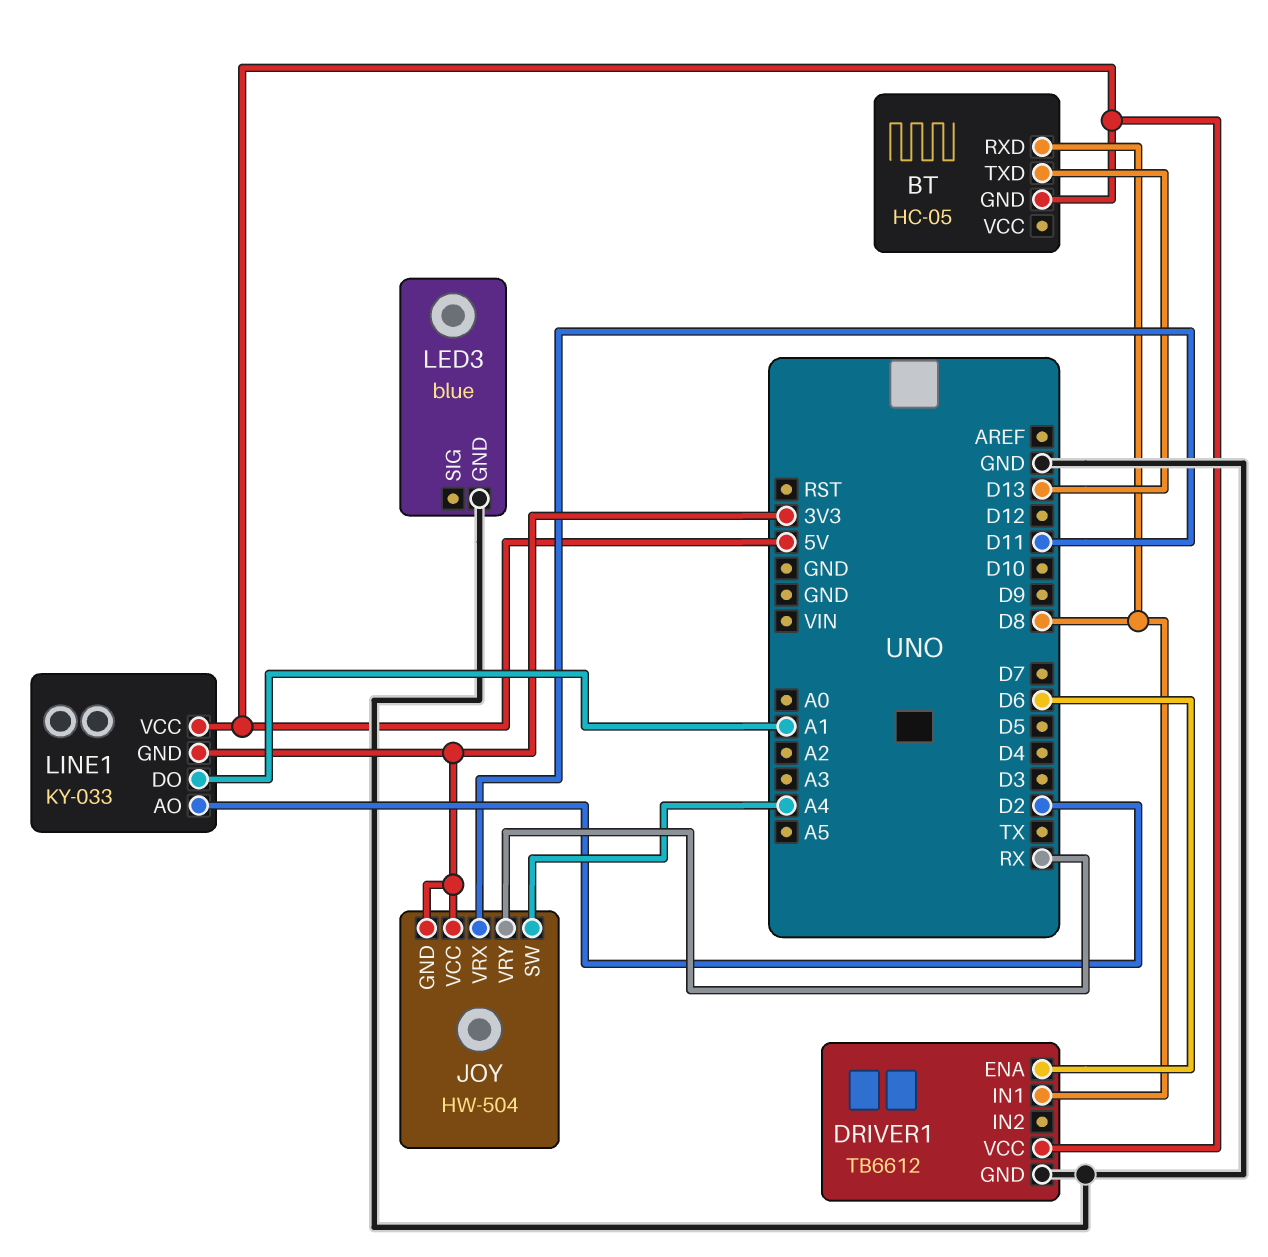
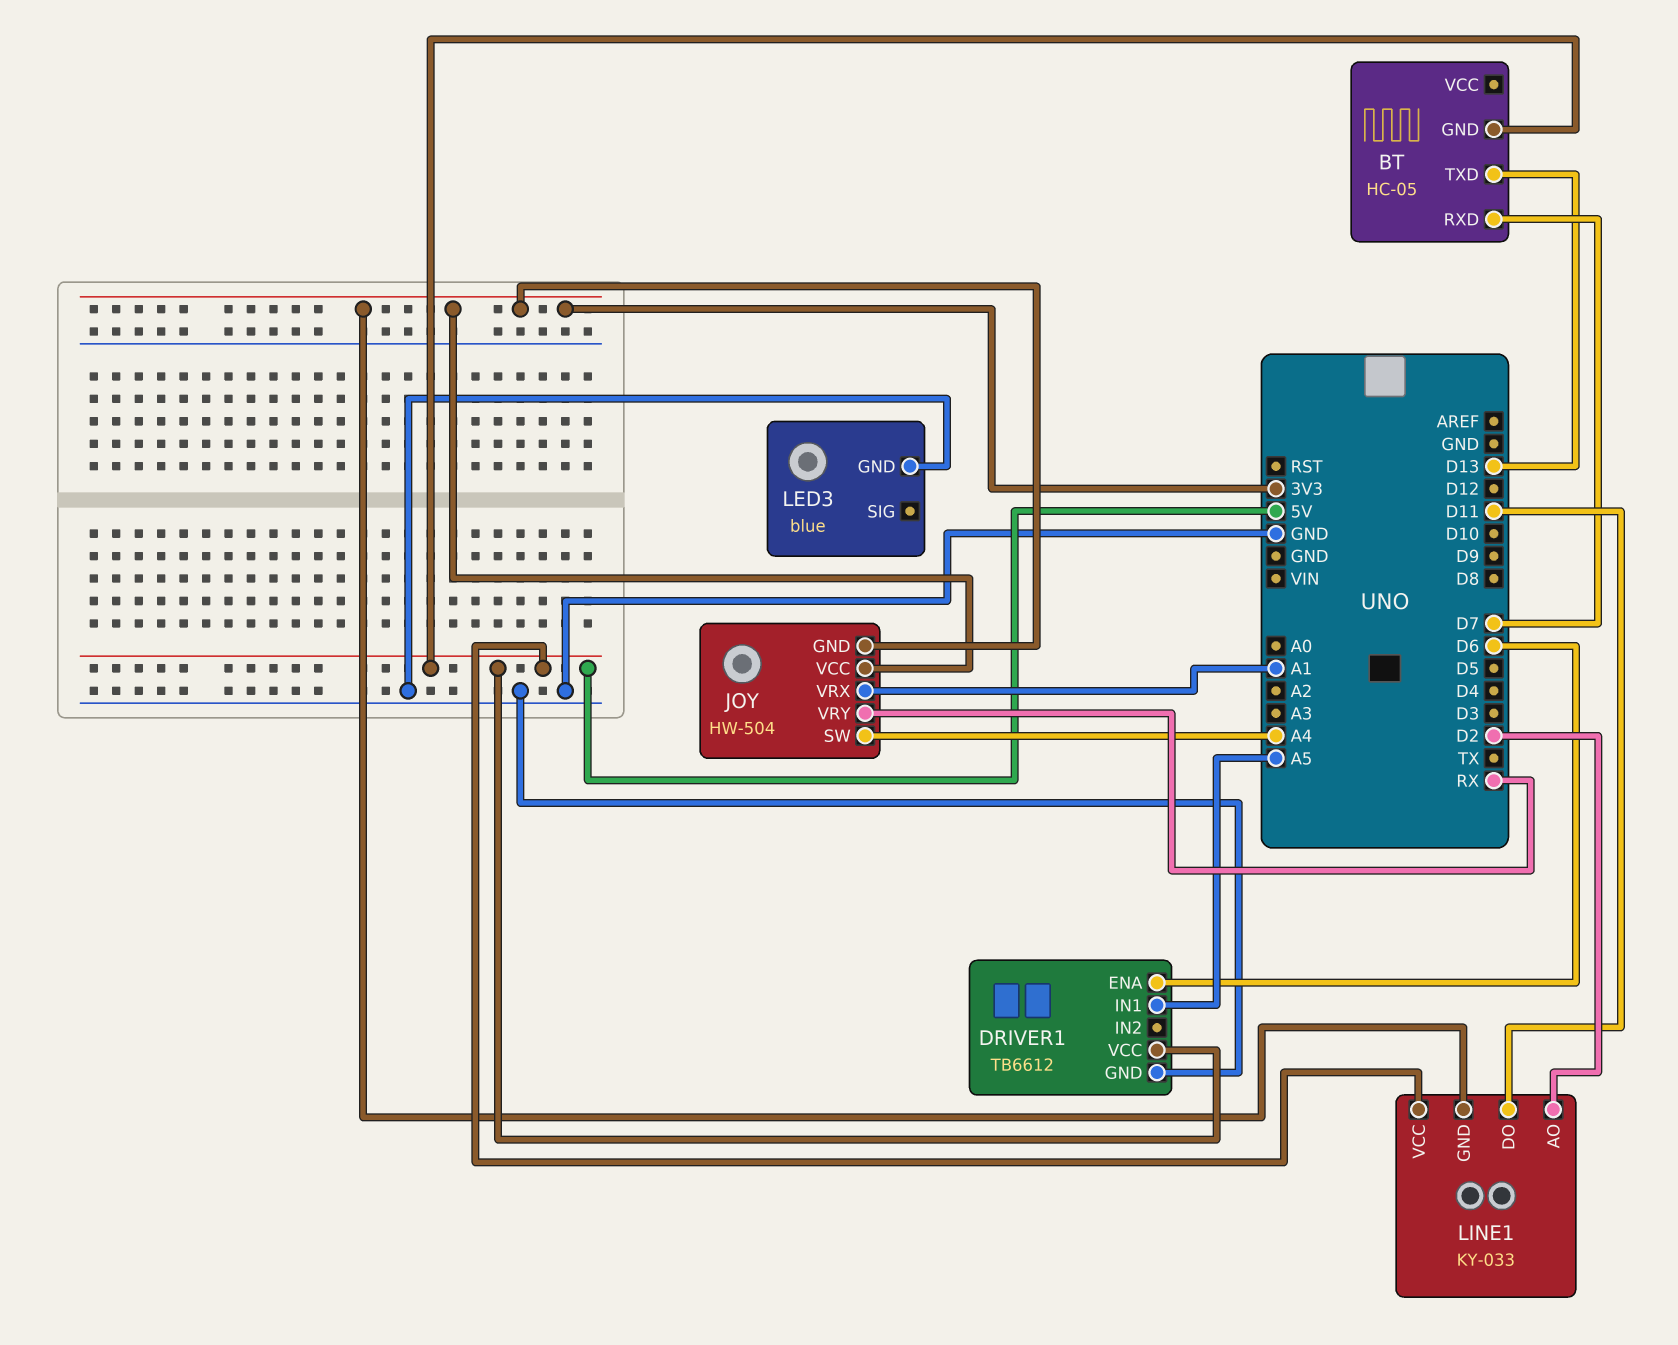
BT pin RXD: D8 -> D7
DRIVER1 pin IN1: D8 -> A5
JOY pin VRX: D11 -> A1
LINE1 pin DO: A1 -> D11

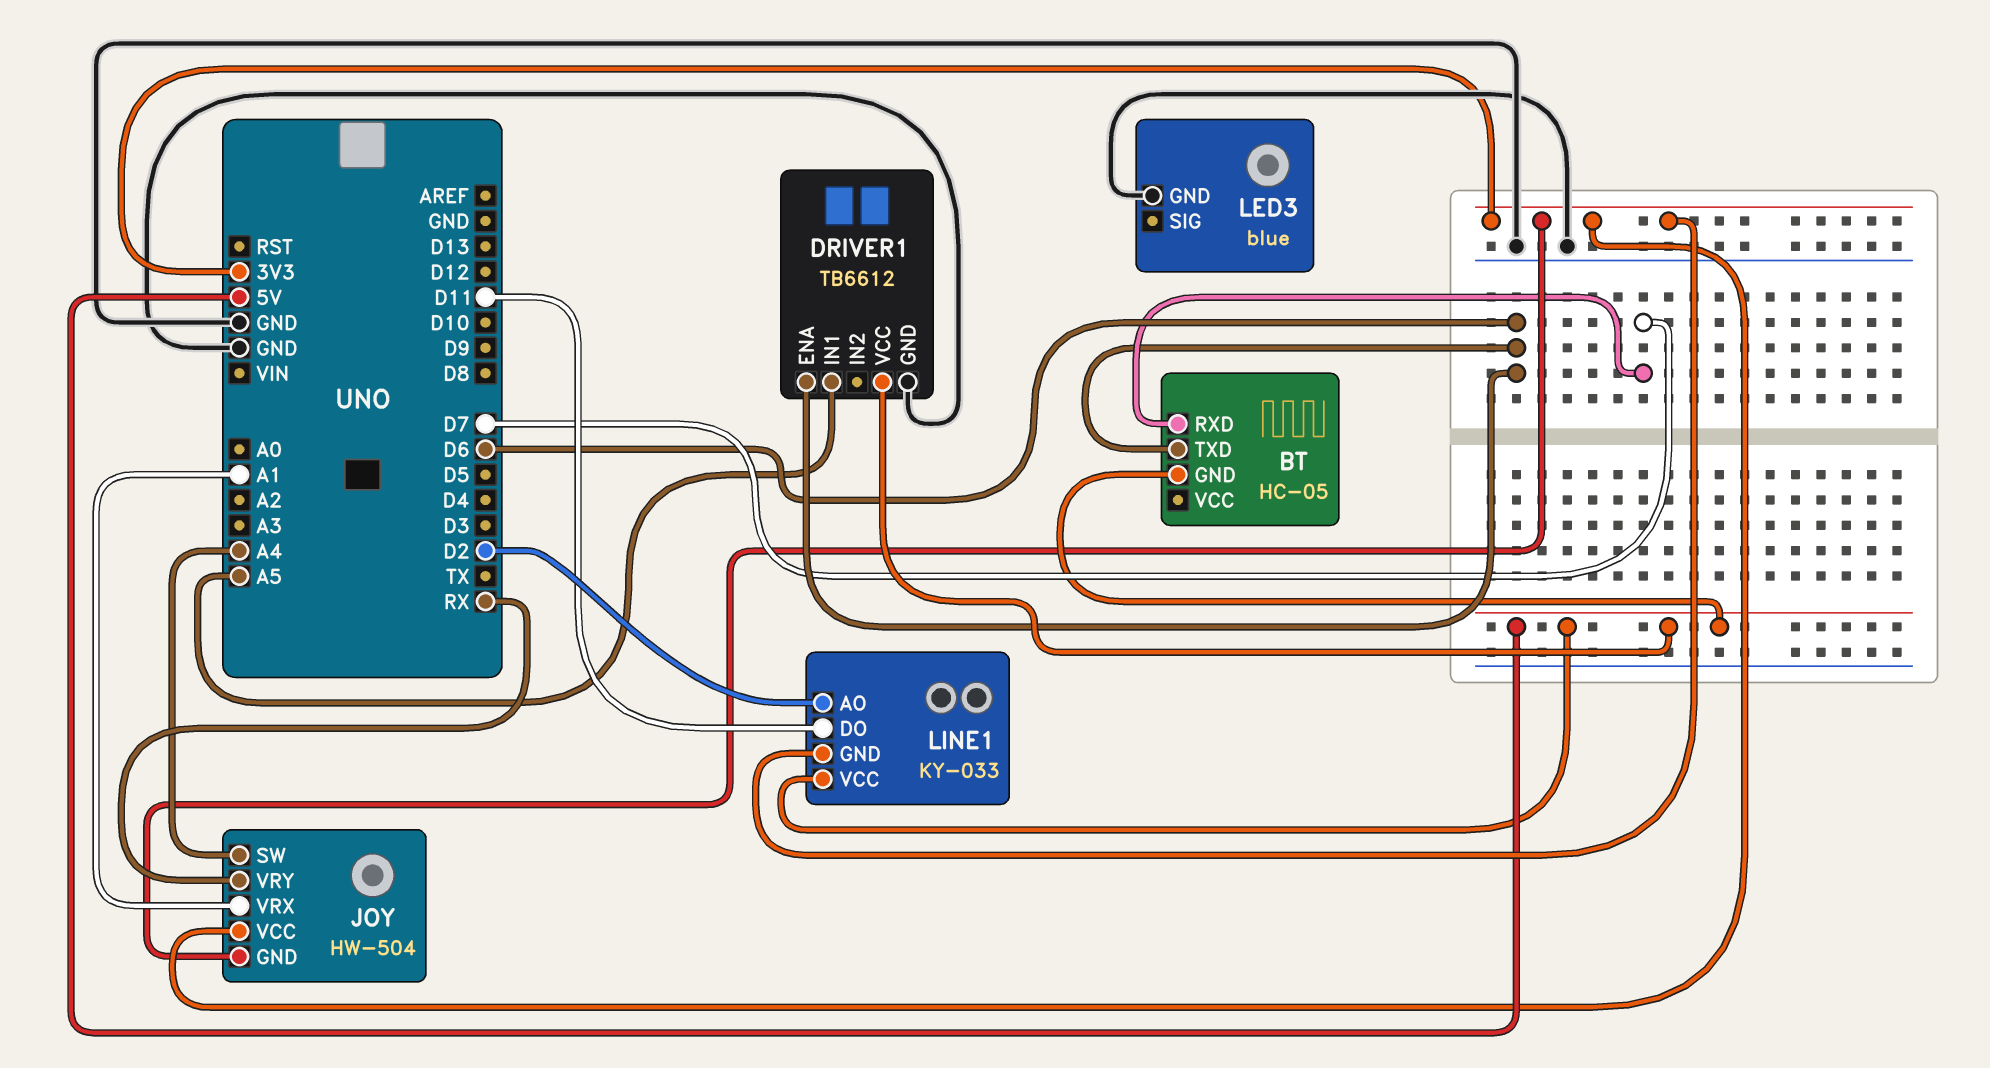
BT pin TXD: D13 -> D6

